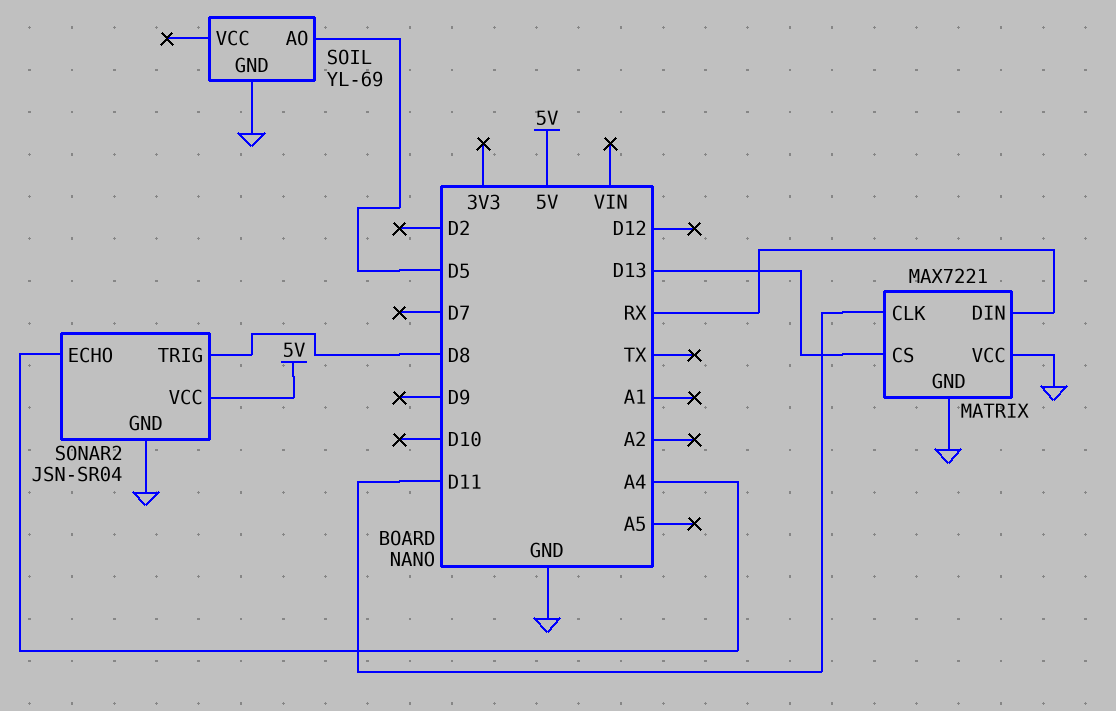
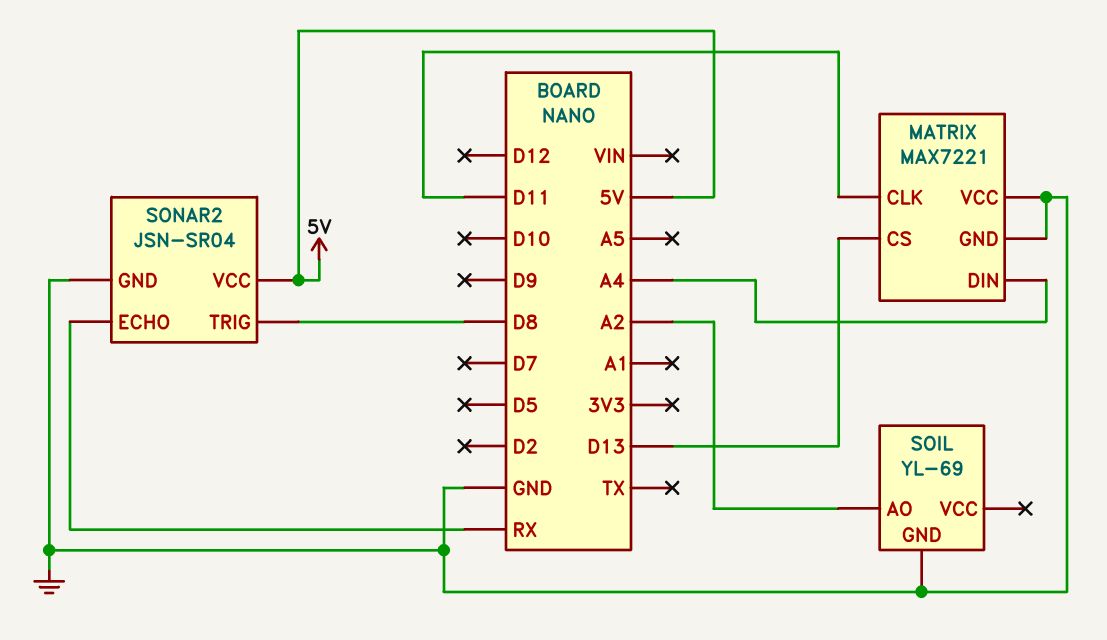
MATRIX pin DIN: RX -> A4
SOIL pin AO: D5 -> A2
SONAR2 pin ECHO: A4 -> RX

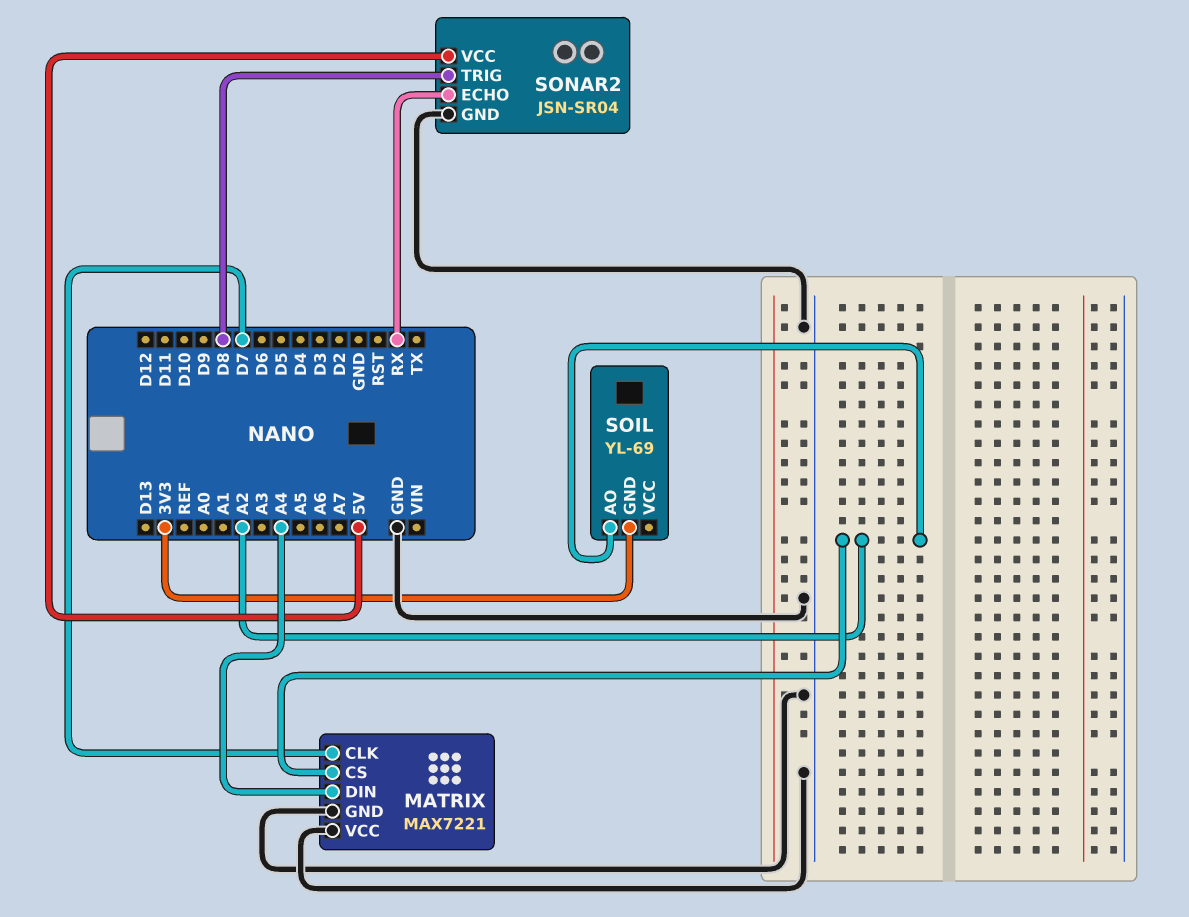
MATRIX pin CLK: D11 -> D7
MATRIX pin CS: D13 -> A2
SOIL pin GND: GND -> 3V3

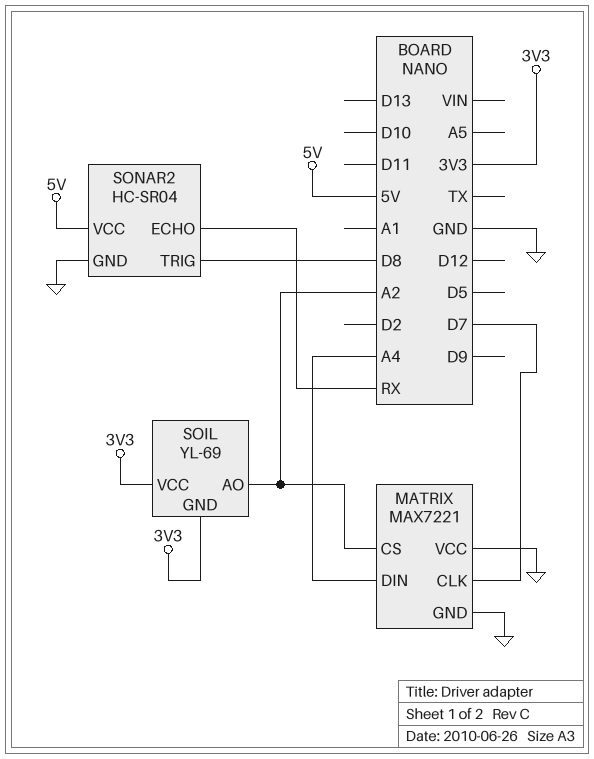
SOIL pin VCC: none -> 3V3
SONAR2: JSN-SR04 -> HC-SR04

